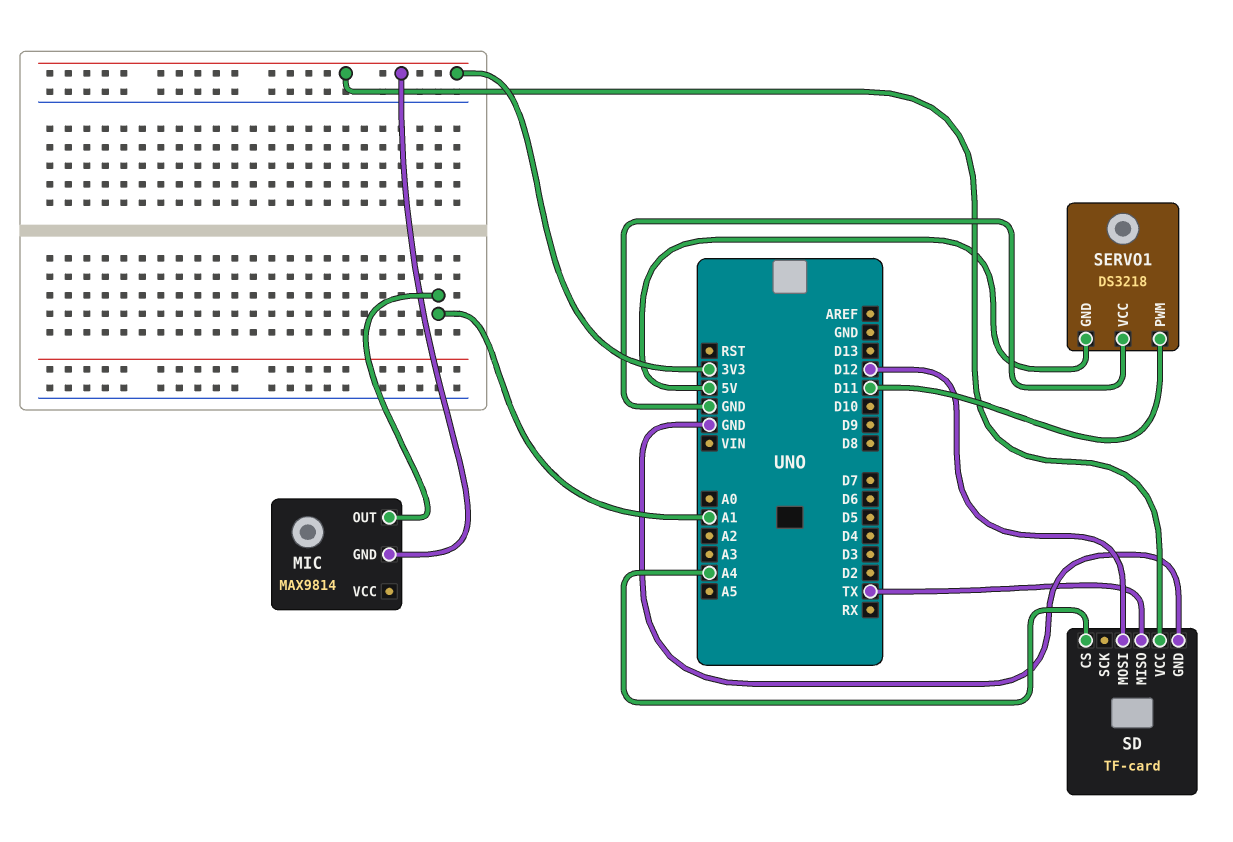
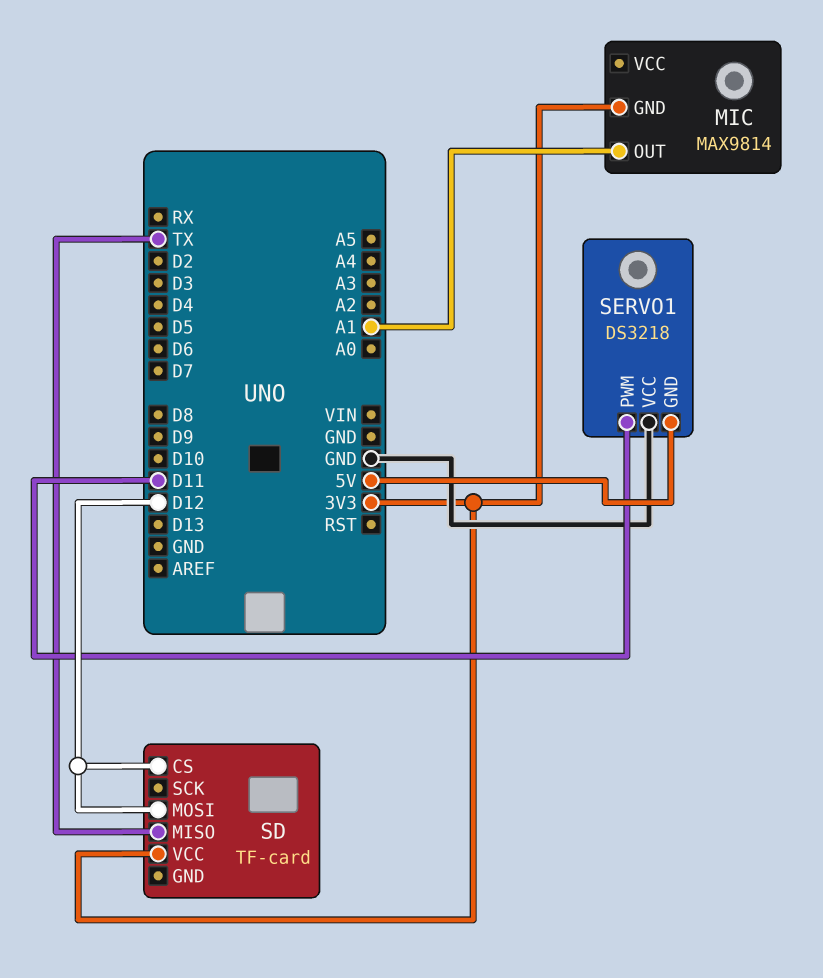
SD pin CS: A4 -> D12
SD pin GND: GND -> none

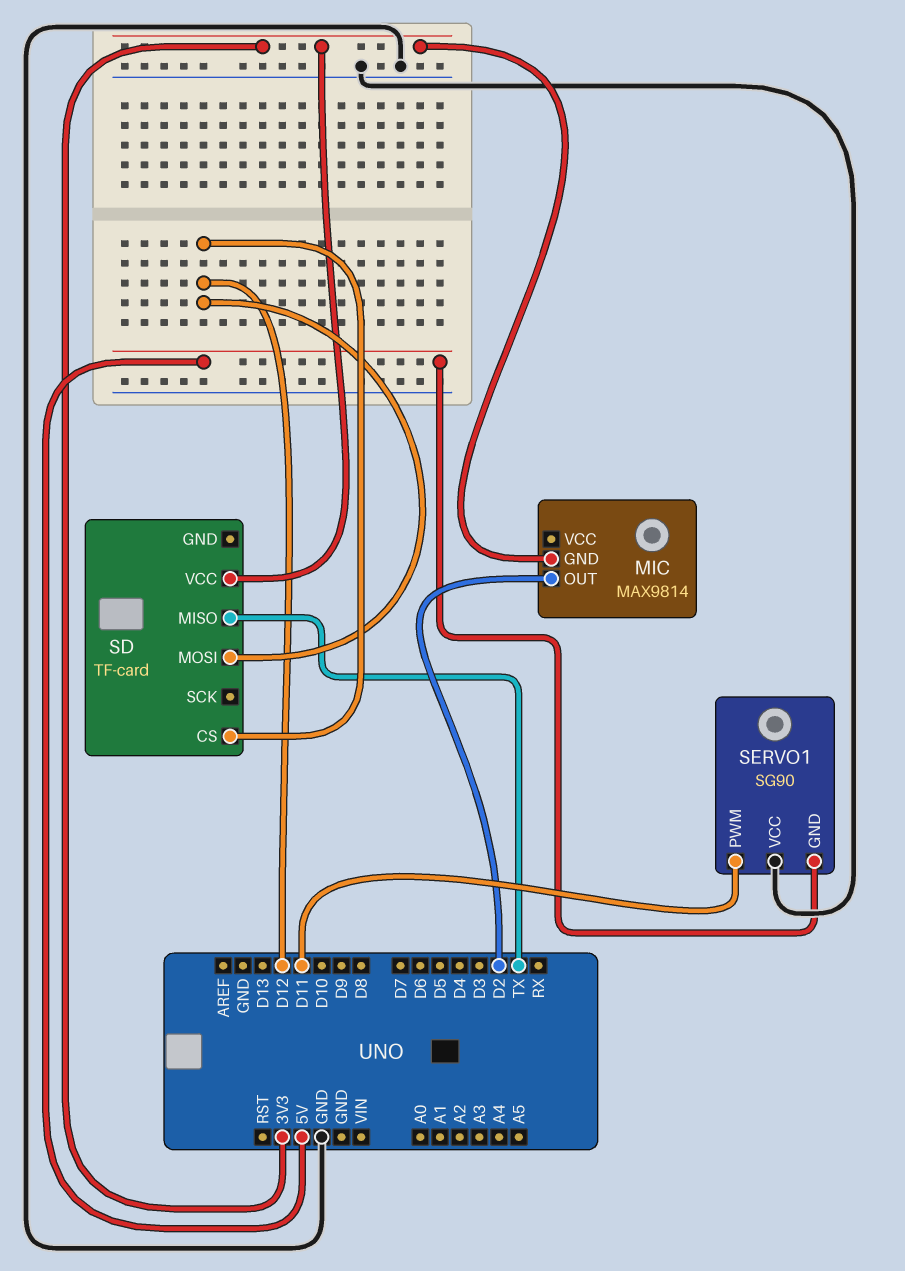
MIC pin OUT: A1 -> D2
SERVO1: DS3218 -> SG90

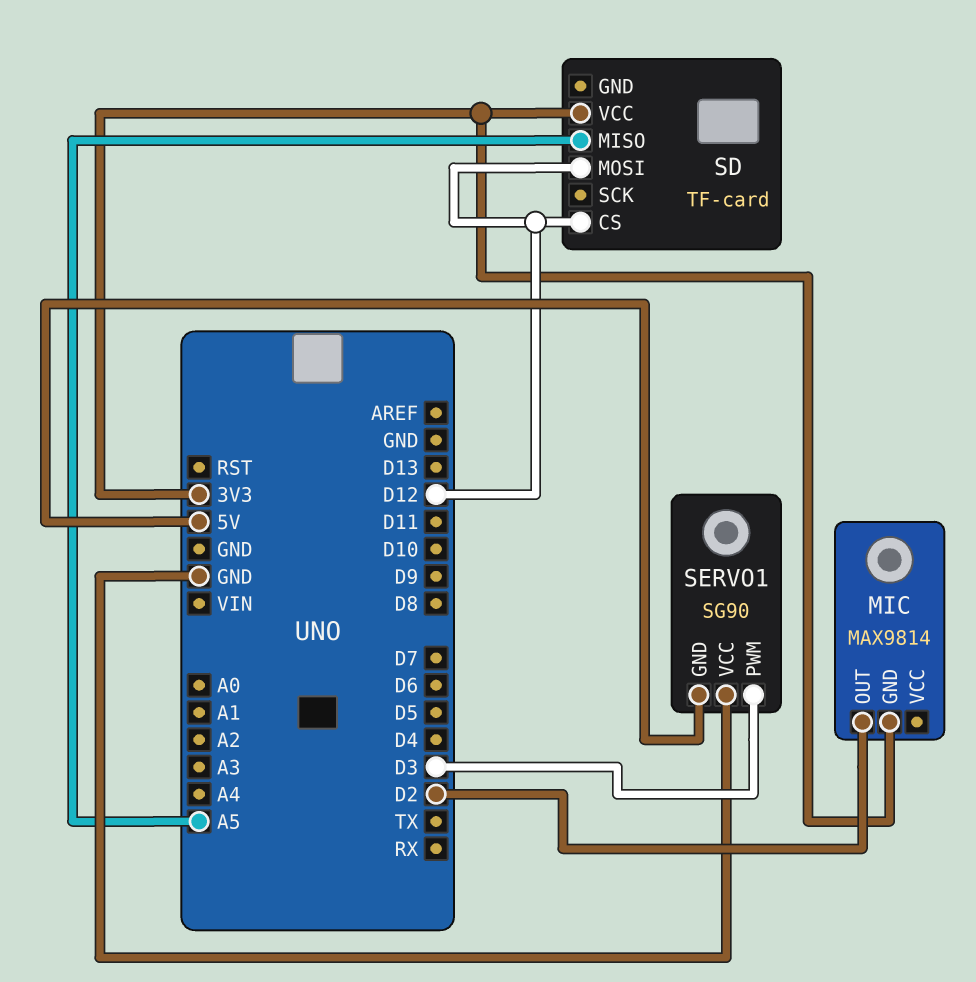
SD pin MISO: TX -> A5
SERVO1 pin PWM: D11 -> D3

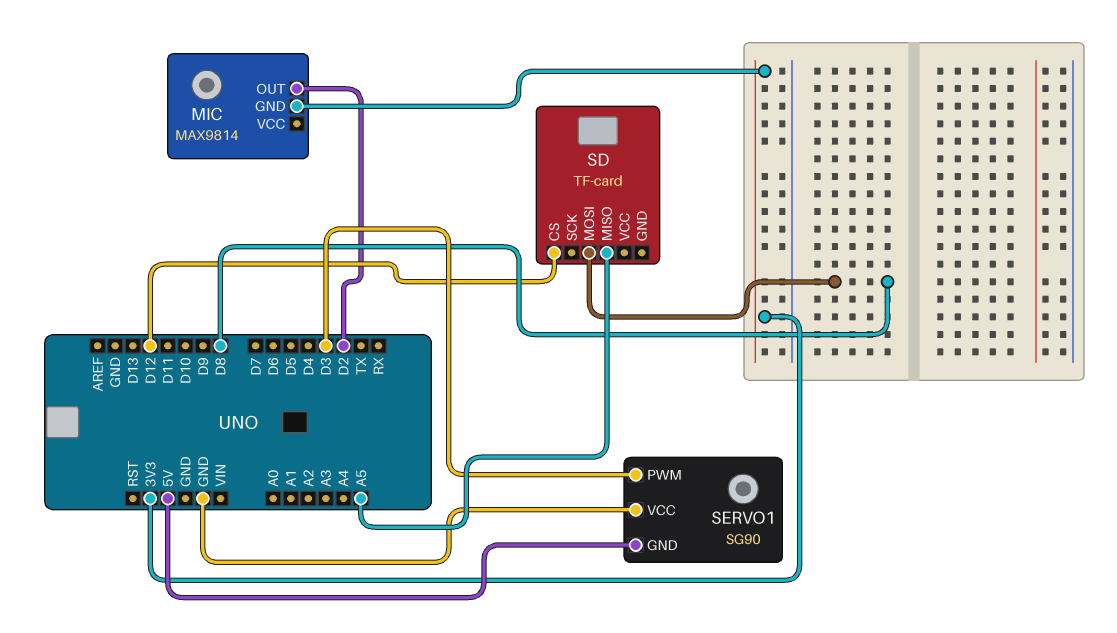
SD pin MOSI: D12 -> D8
SD pin VCC: 3V3 -> none

